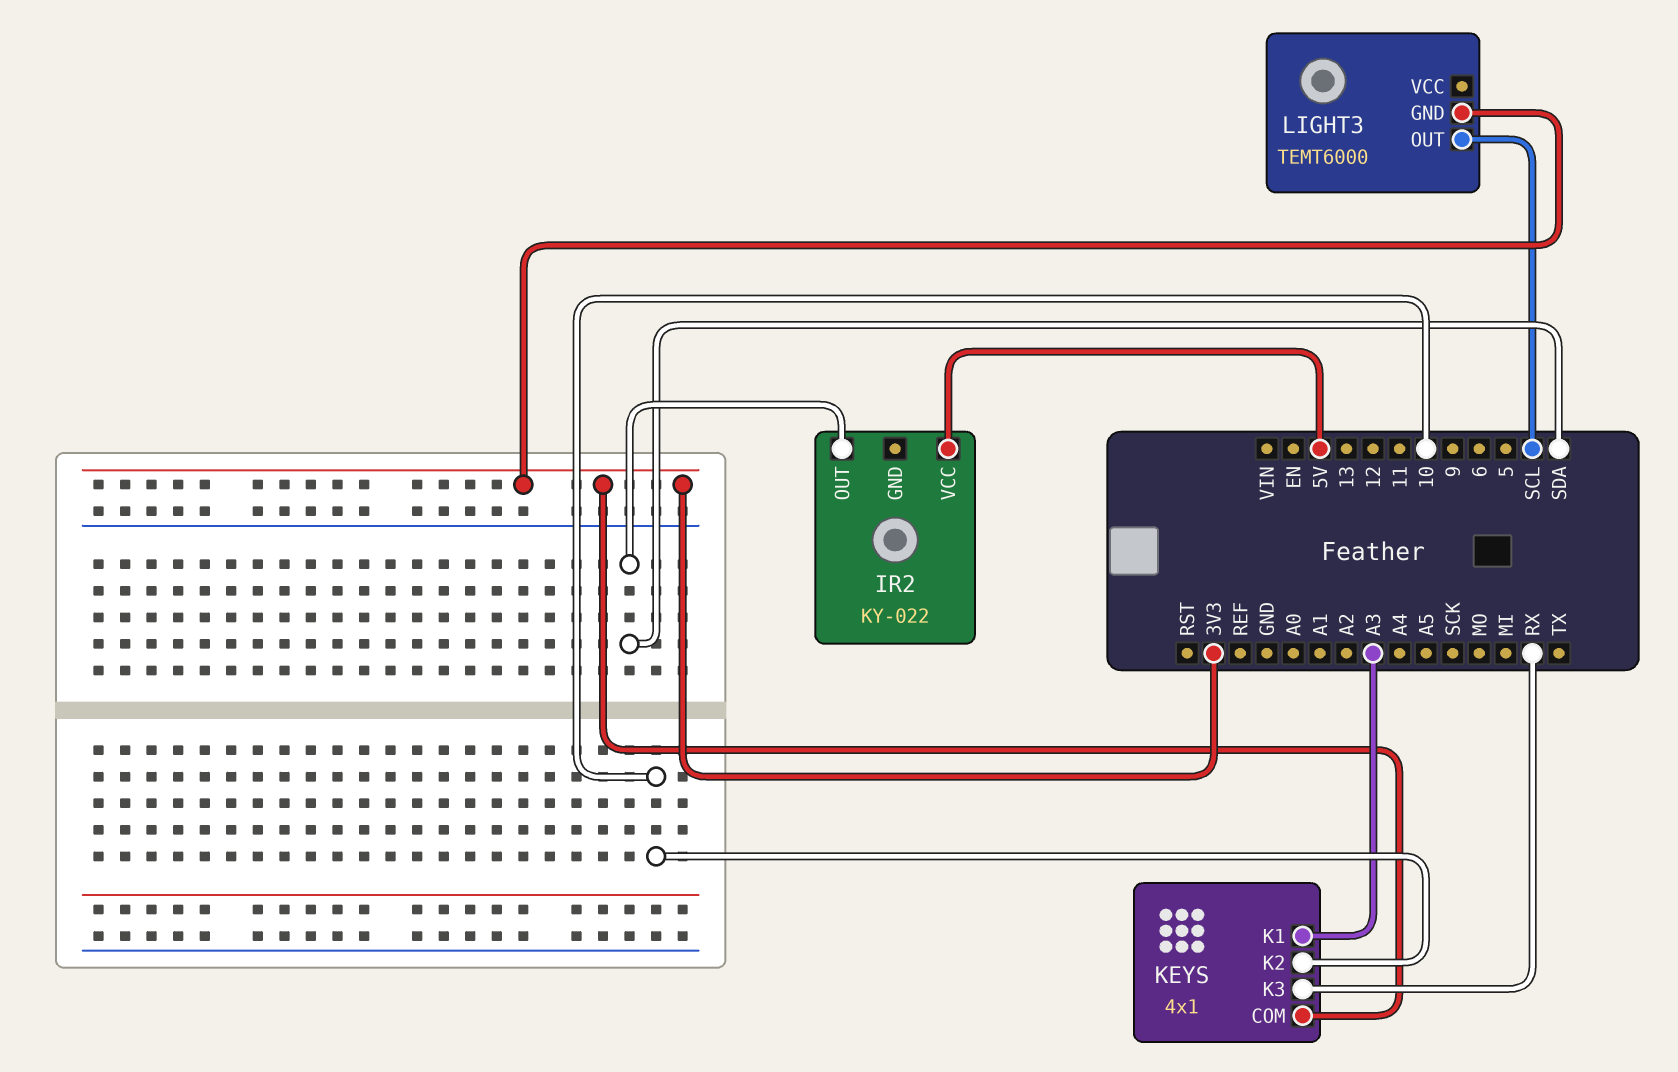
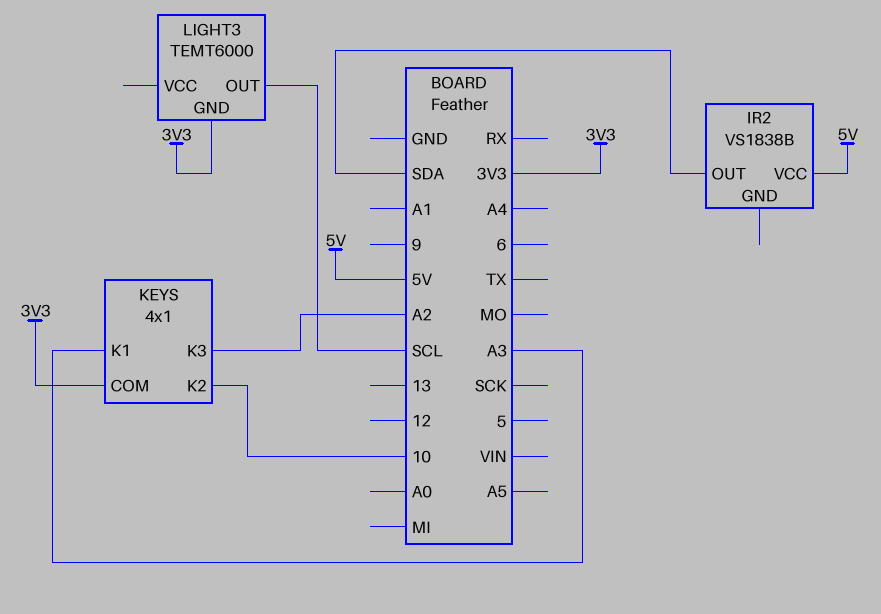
IR2: KY-022 -> VS1838B
KEYS pin K3: RX -> A2

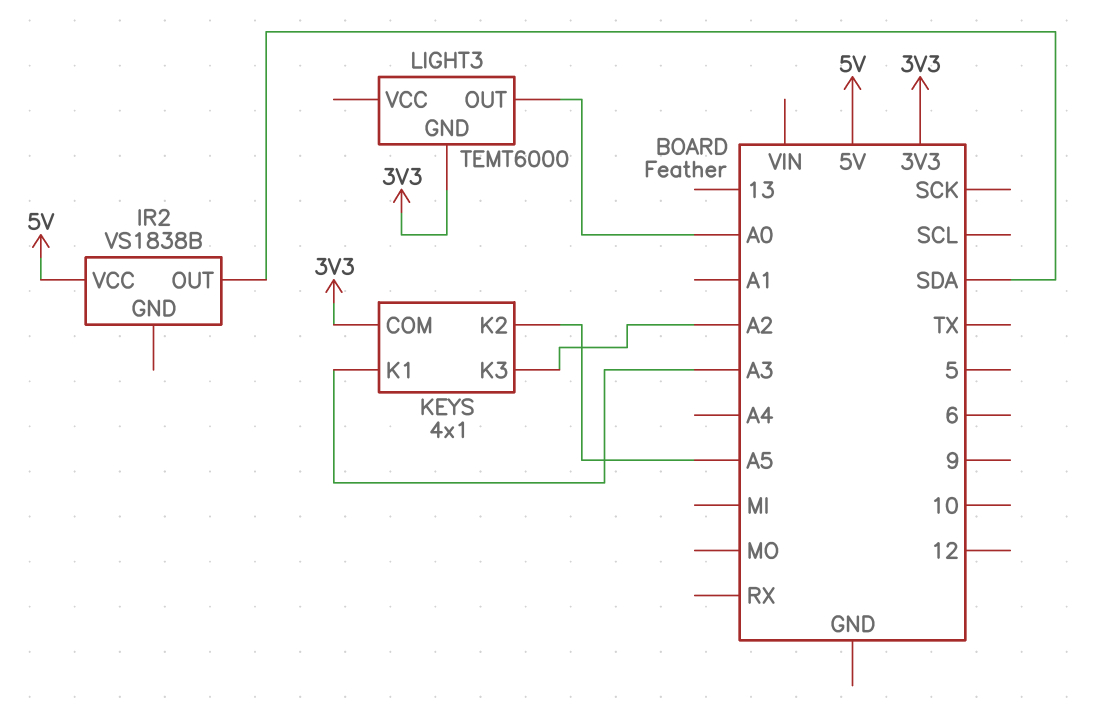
KEYS pin K2: 10 -> A5
LIGHT3 pin OUT: SCL -> A0

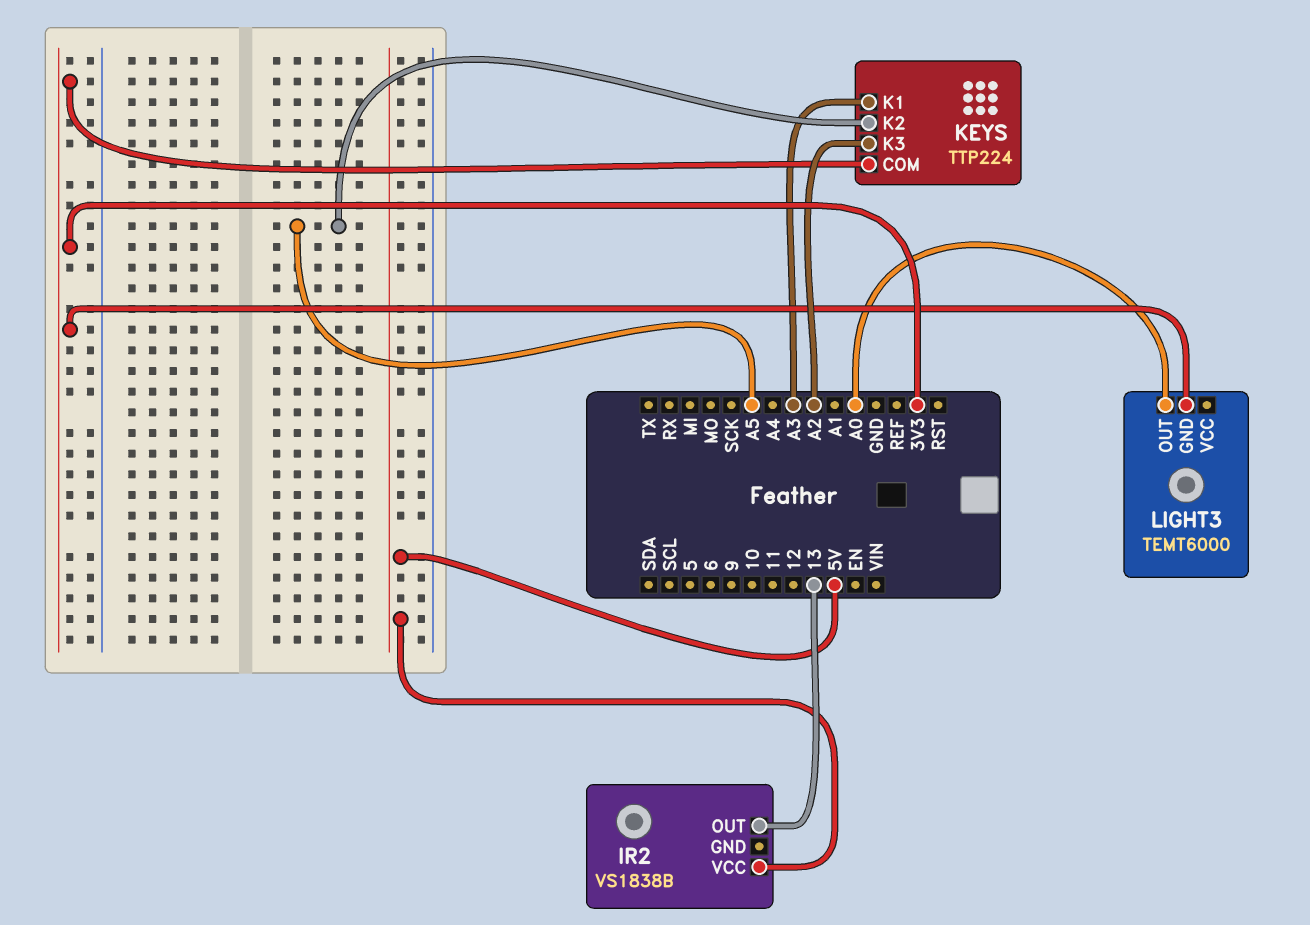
IR2 pin OUT: SDA -> 13
KEYS: 4x1 -> TTP224

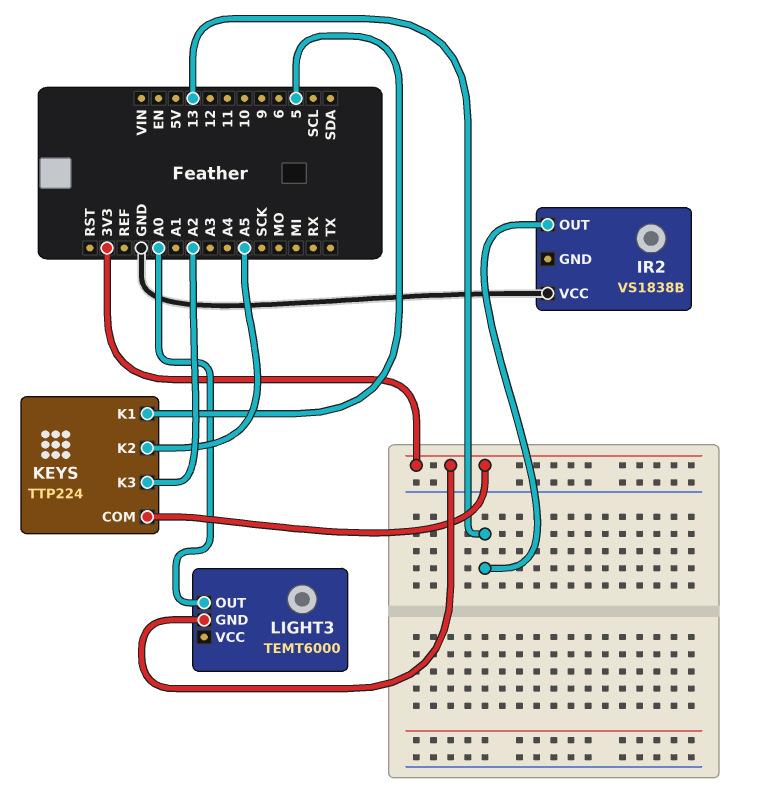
IR2 pin VCC: 5V -> GND
KEYS pin K1: A3 -> 5

